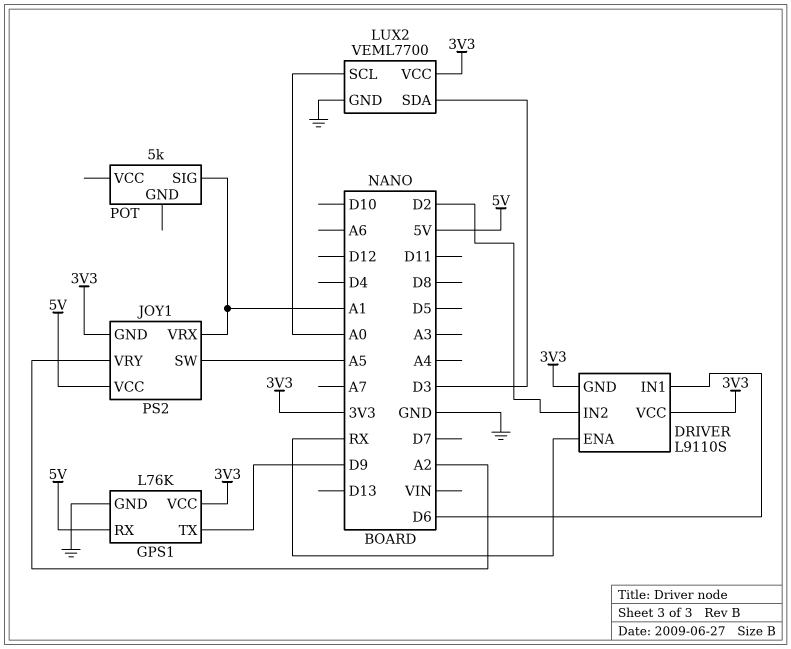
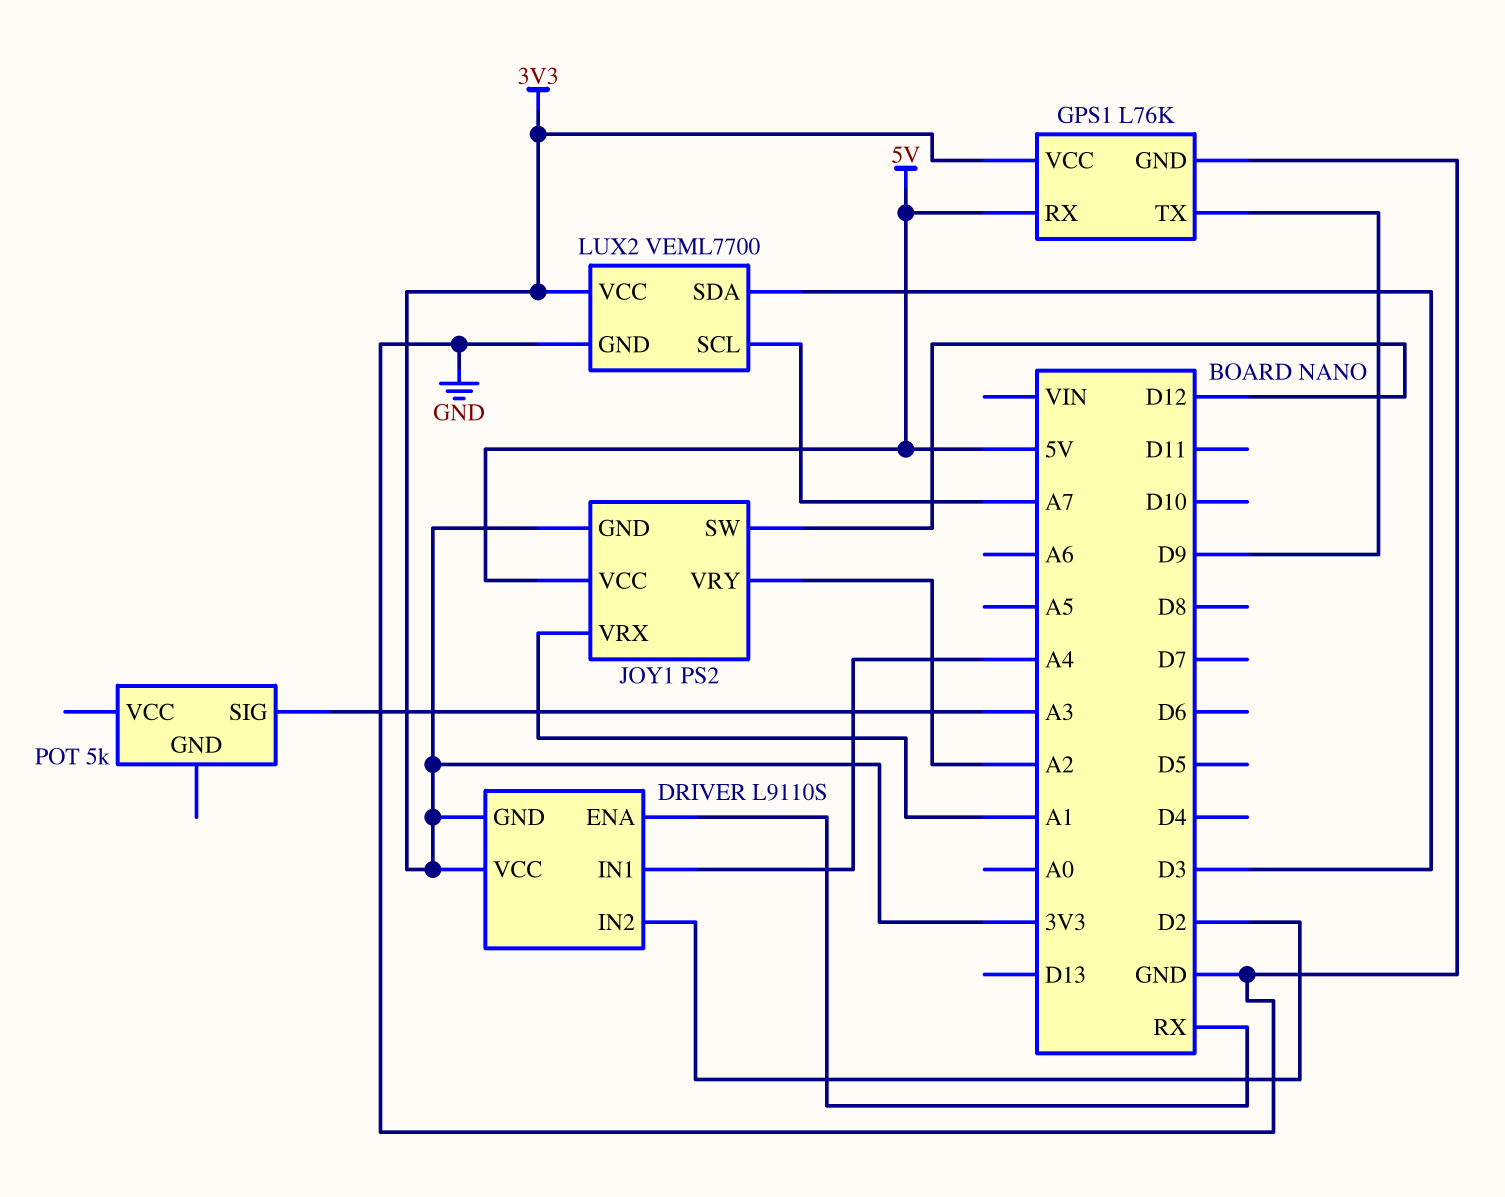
DRIVER pin IN1: D6 -> A4
JOY1 pin SW: A5 -> D12
LUX2 pin SCL: A0 -> A7
POT pin SIG: A1 -> A3

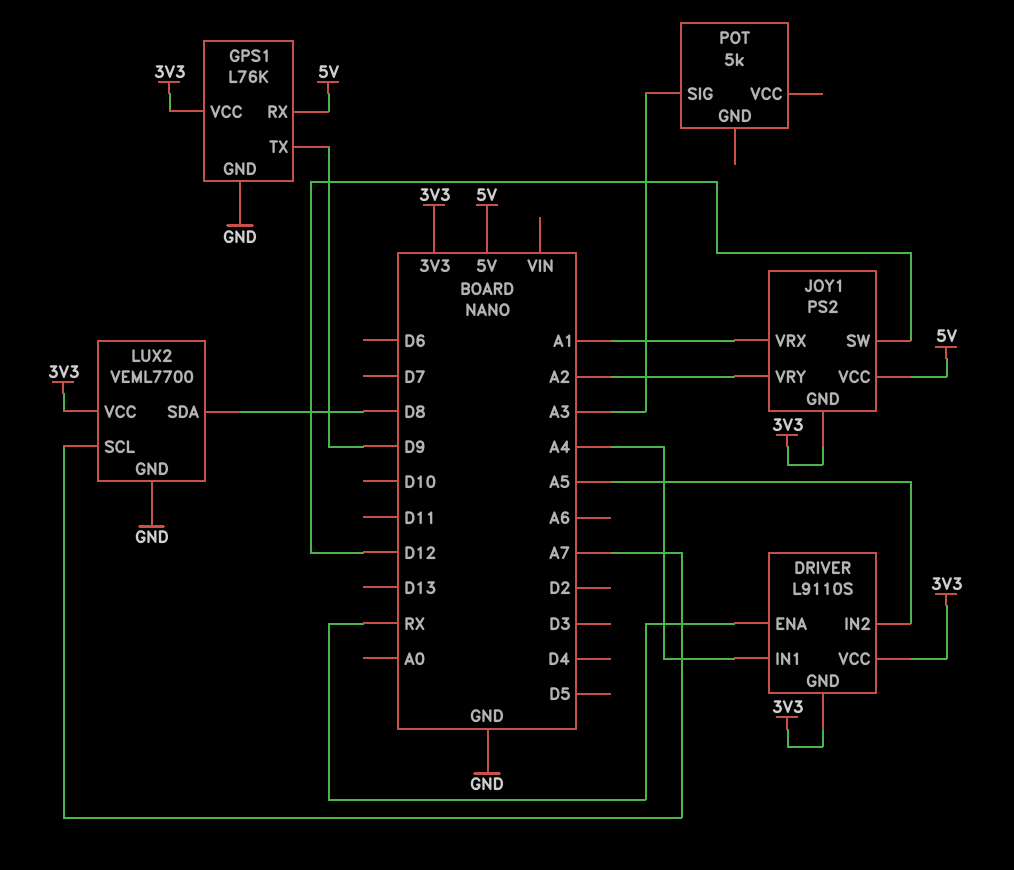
DRIVER pin IN2: D2 -> A5
LUX2 pin SDA: D3 -> D8

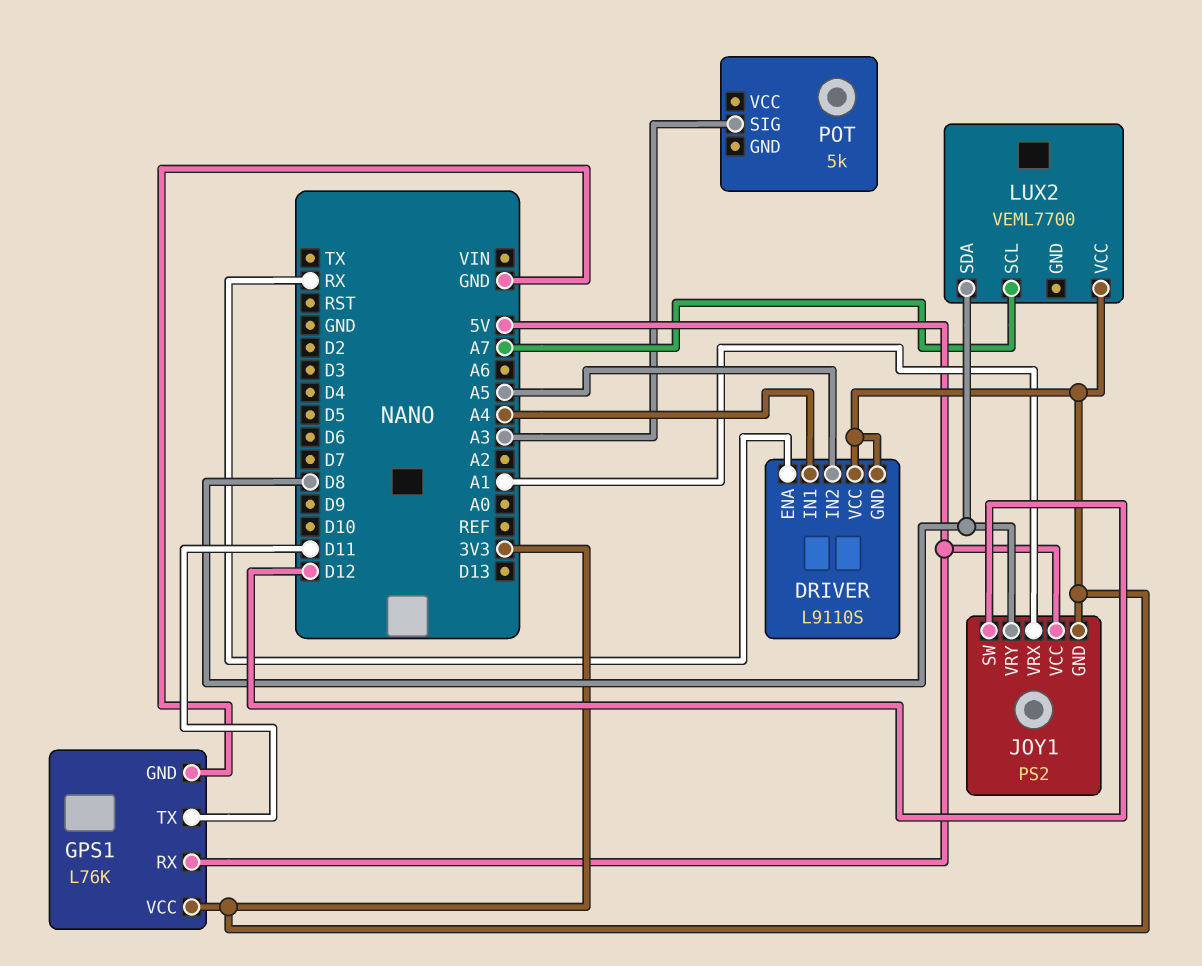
GPS1 pin TX: D9 -> D11
JOY1 pin VRY: A2 -> D8
LUX2 pin GND: GND -> none

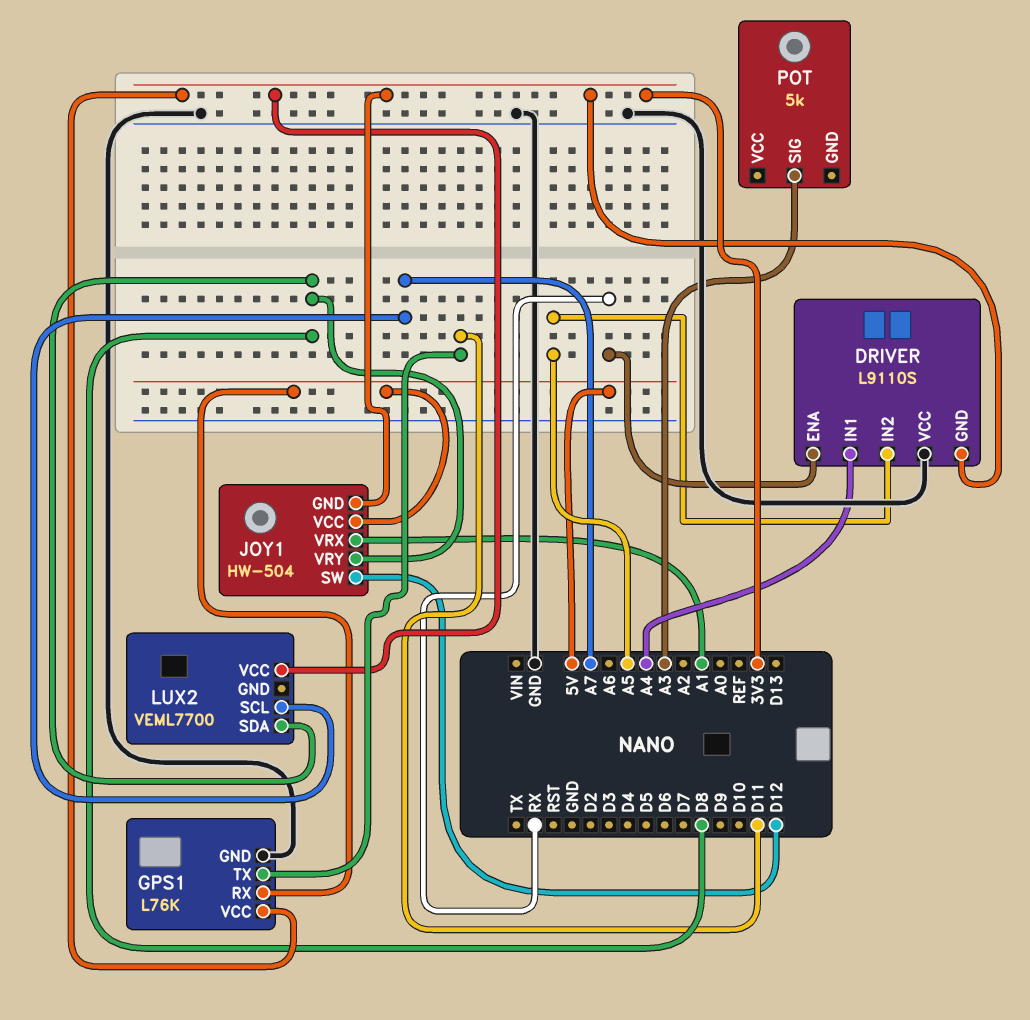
DRIVER pin VCC: 3V3 -> GND
JOY1: PS2 -> HW-504

